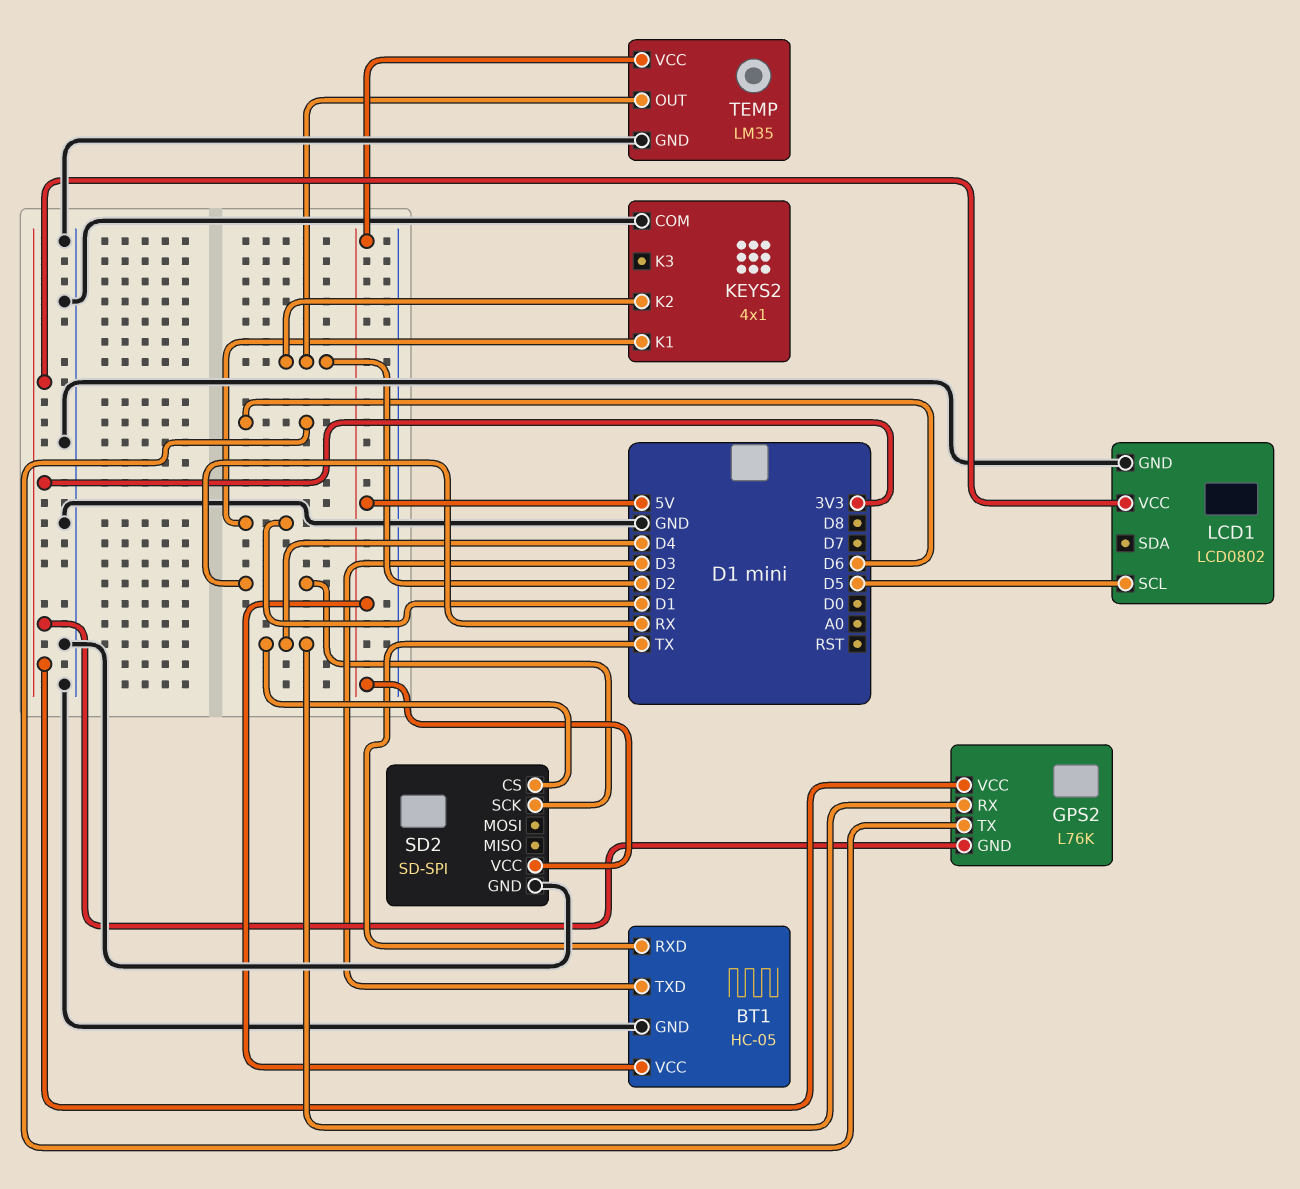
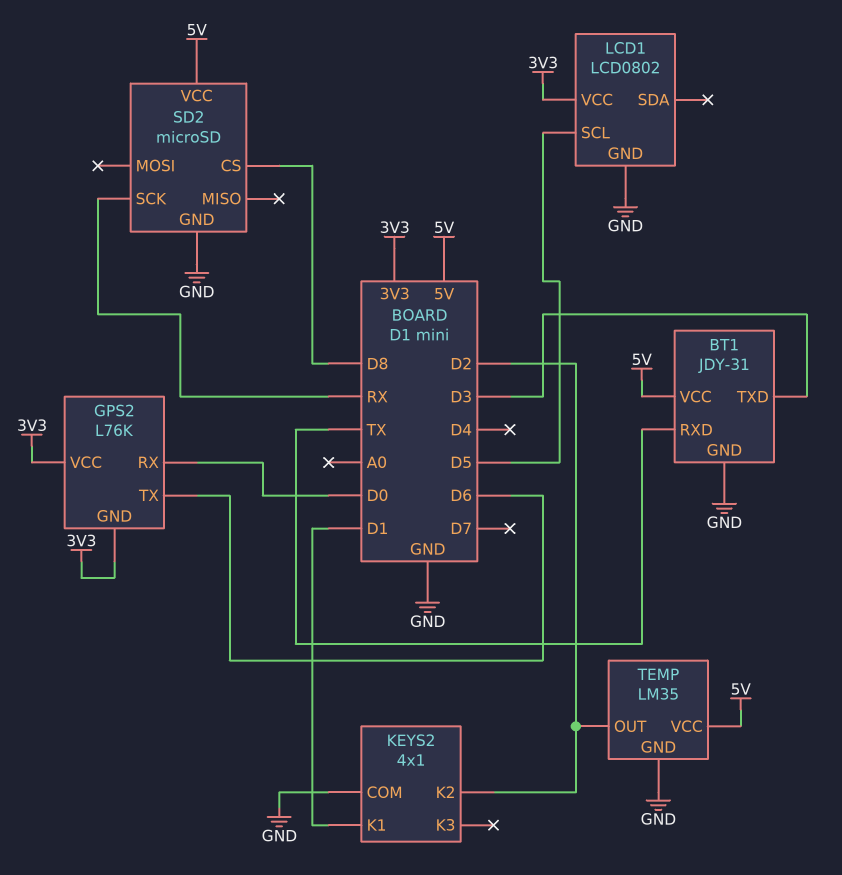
BT1: HC-05 -> JDY-31
GPS2 pin RX: D4 -> D0
SD2: SD-SPI -> microSD
SD2 pin CS: D4 -> D8

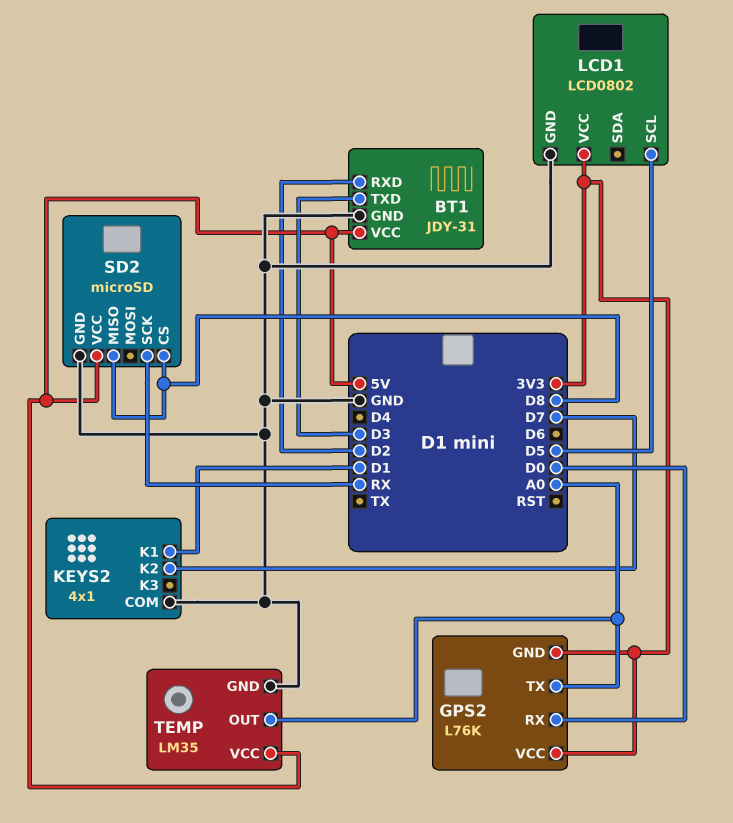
BT1 pin RXD: TX -> D2
GPS2 pin TX: D6 -> A0
KEYS2 pin K2: D2 -> D7
SD2 pin MISO: none -> D8
TEMP pin OUT: D2 -> A0

